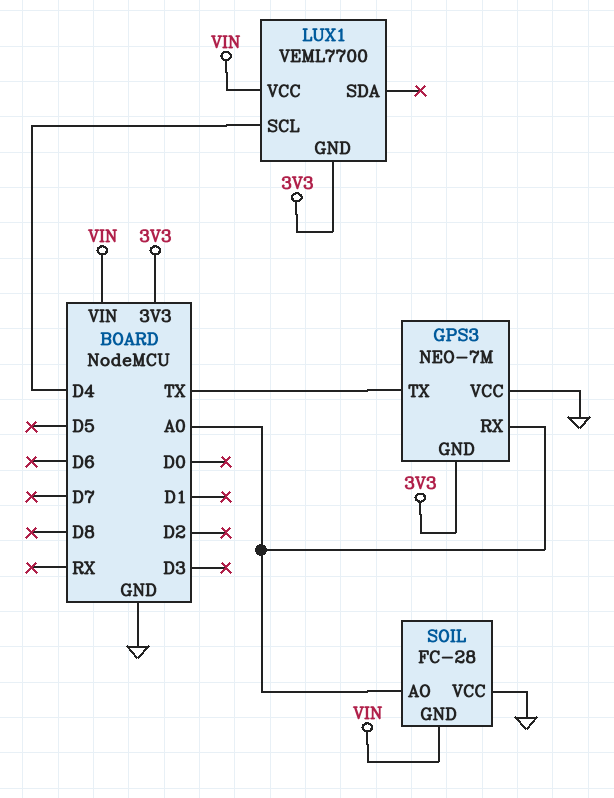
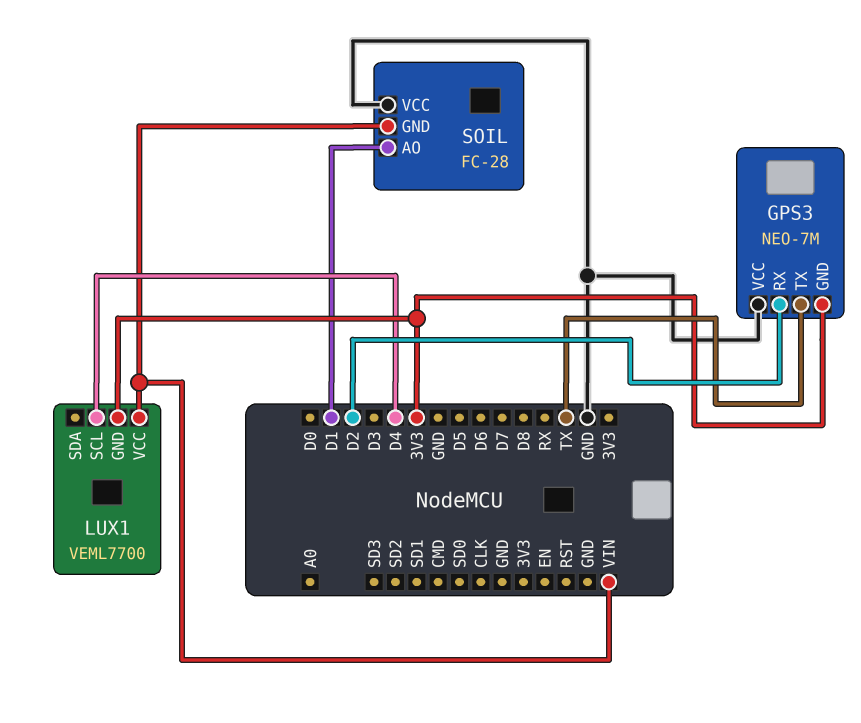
GPS3 pin RX: A0 -> D2
SOIL pin AO: A0 -> D1

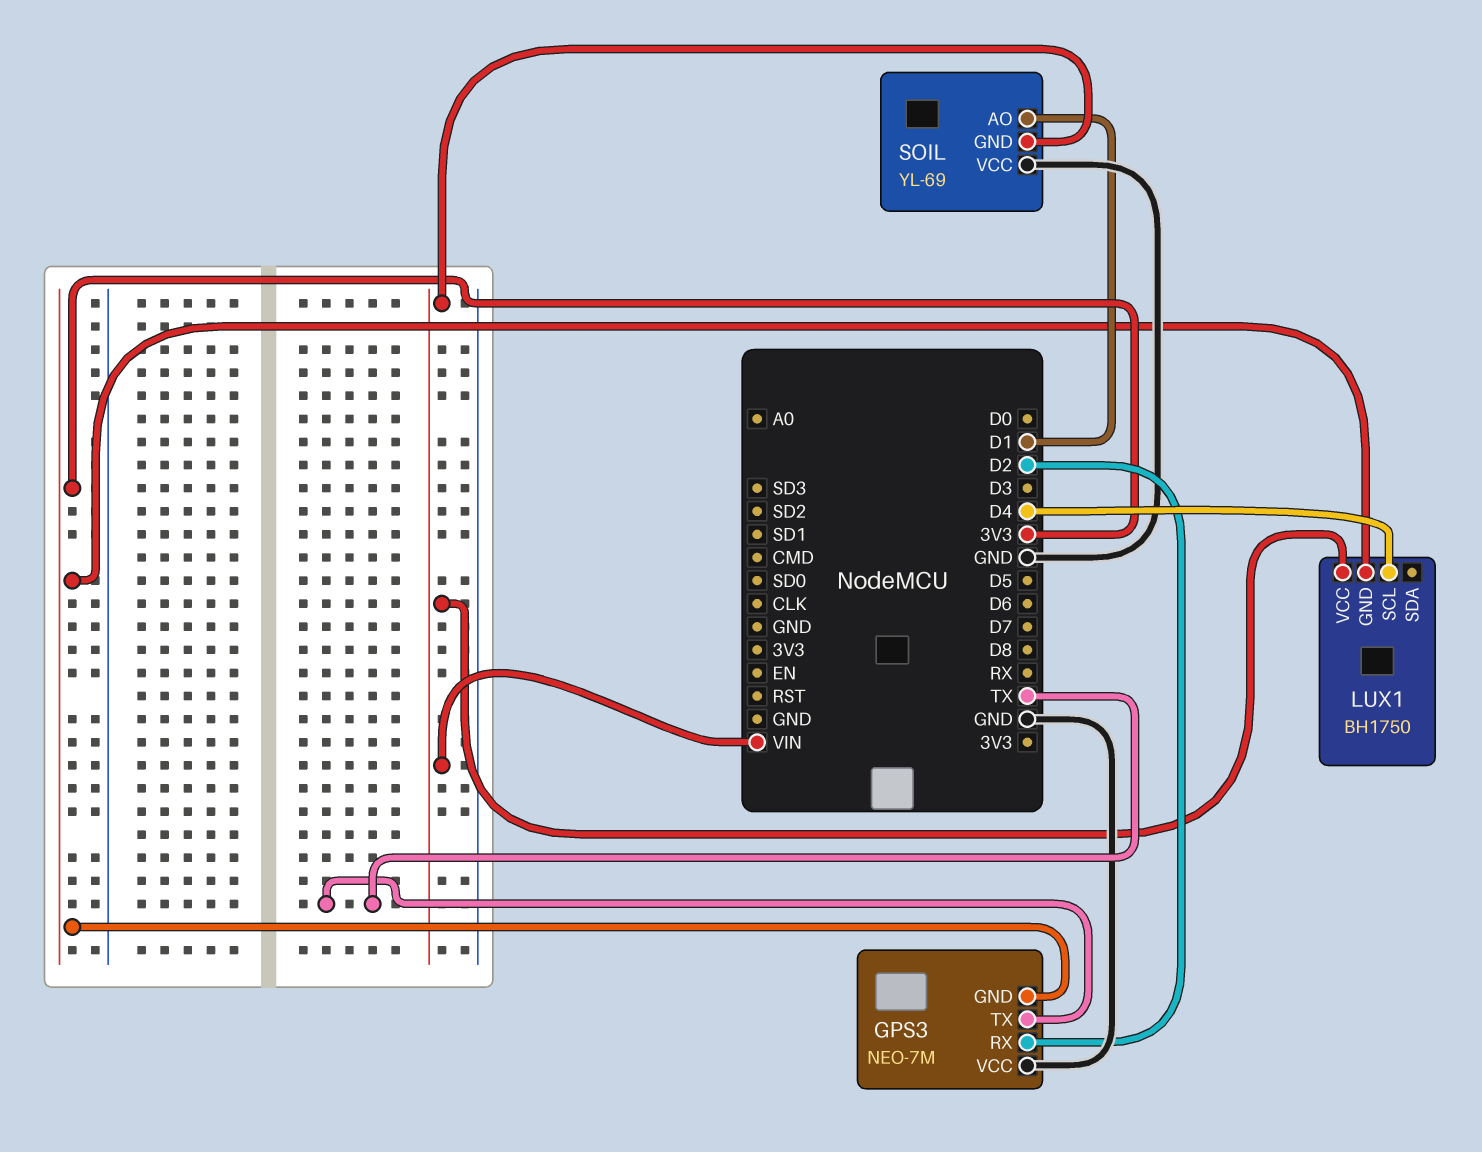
LUX1: VEML7700 -> BH1750
SOIL: FC-28 -> YL-69

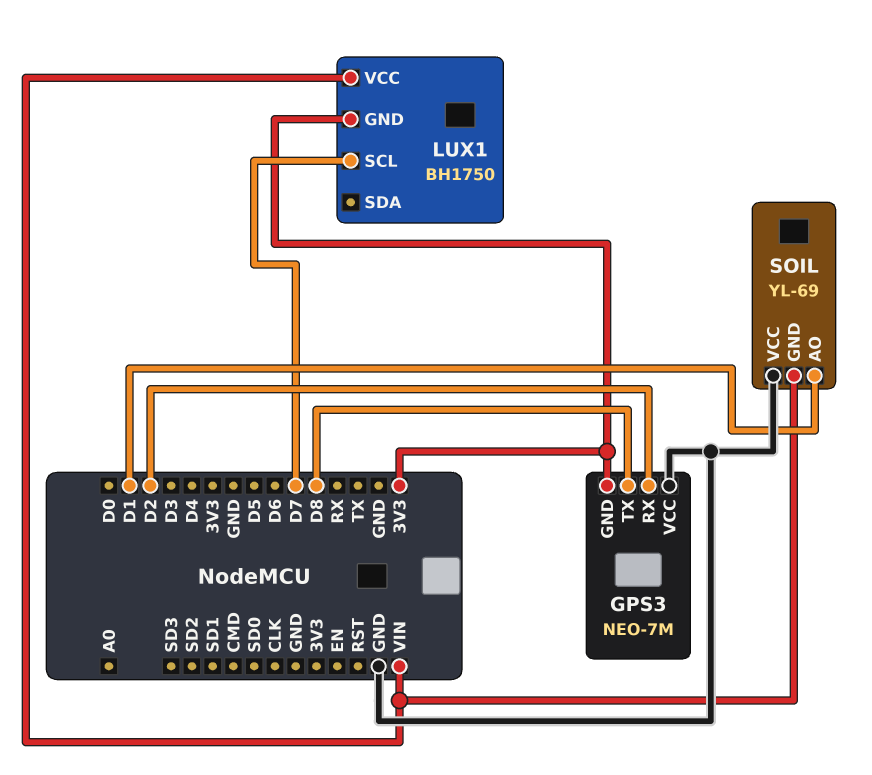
GPS3 pin TX: TX -> D8
LUX1 pin SCL: D4 -> D7

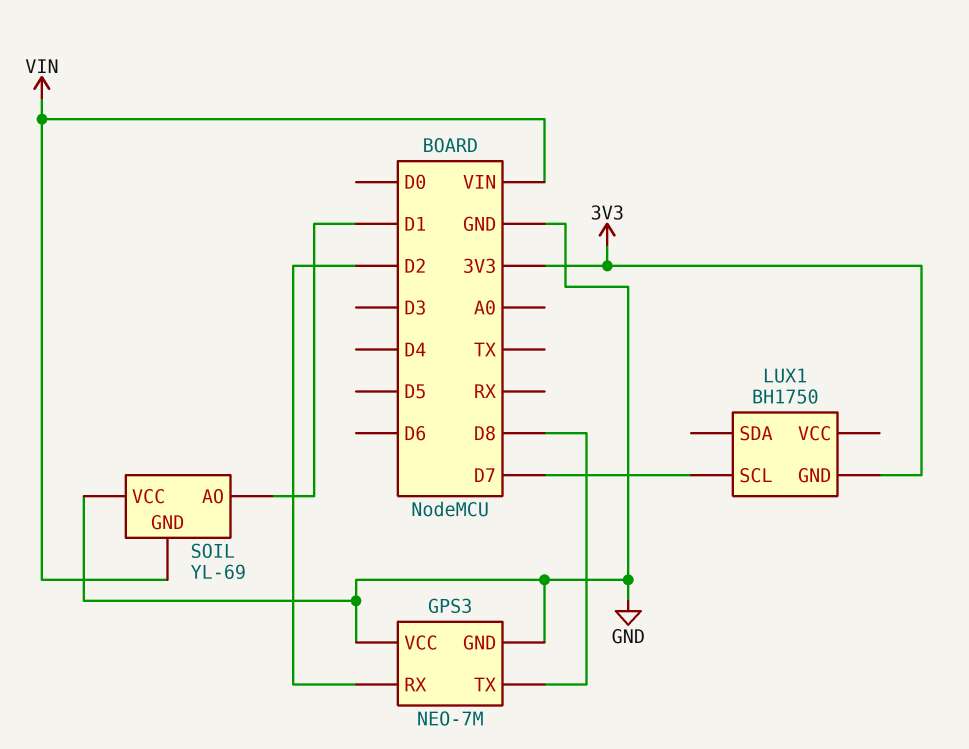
GPS3 pin GND: 3V3 -> GND
LUX1 pin VCC: VIN -> none

